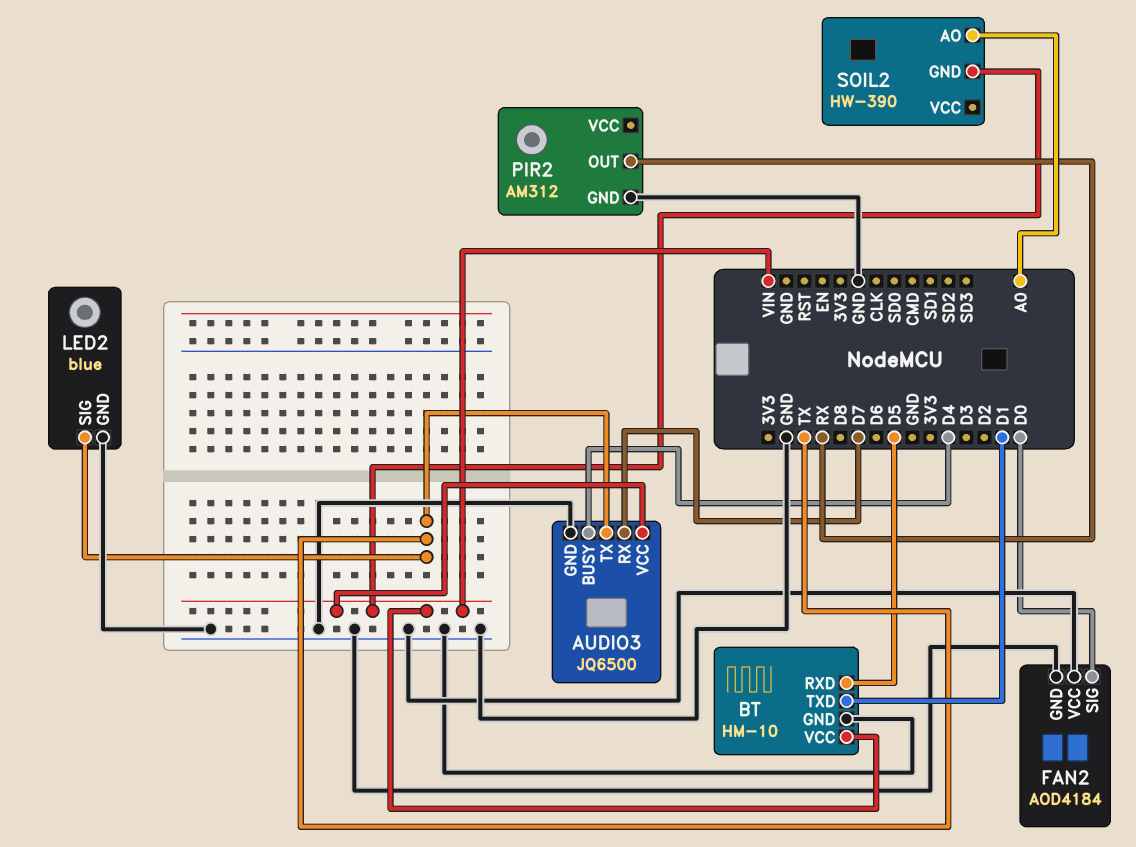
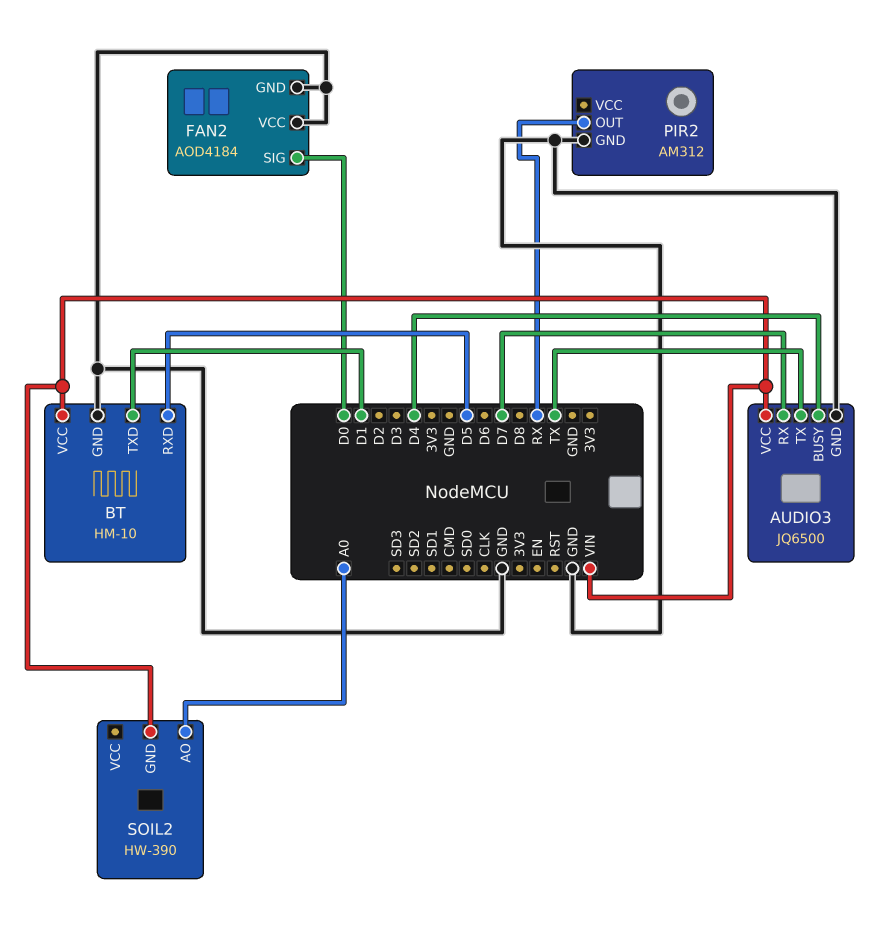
LED2: blue -> none
LED2 pin GND: GND -> none
LED2 pin SIG: TX -> none

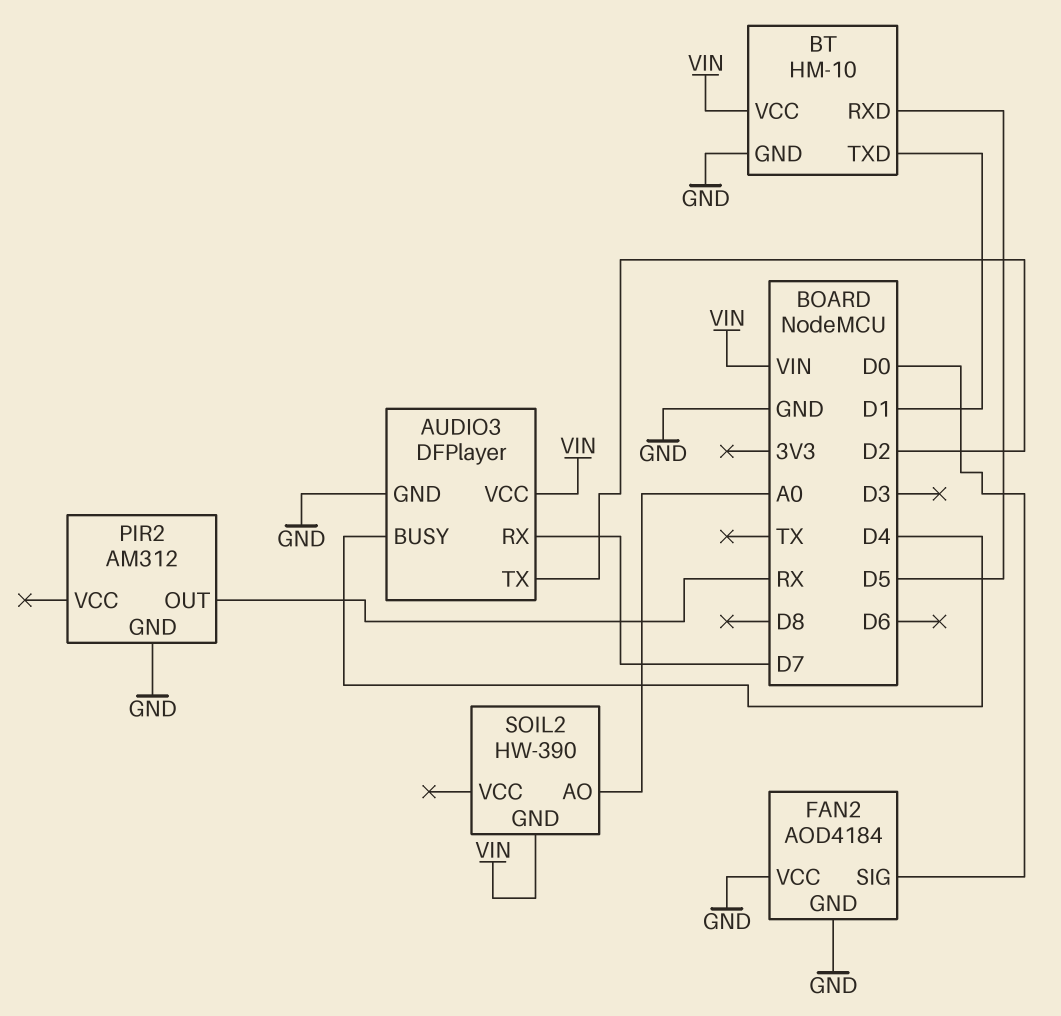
AUDIO3: JQ6500 -> DFPlayer
AUDIO3 pin TX: TX -> D2

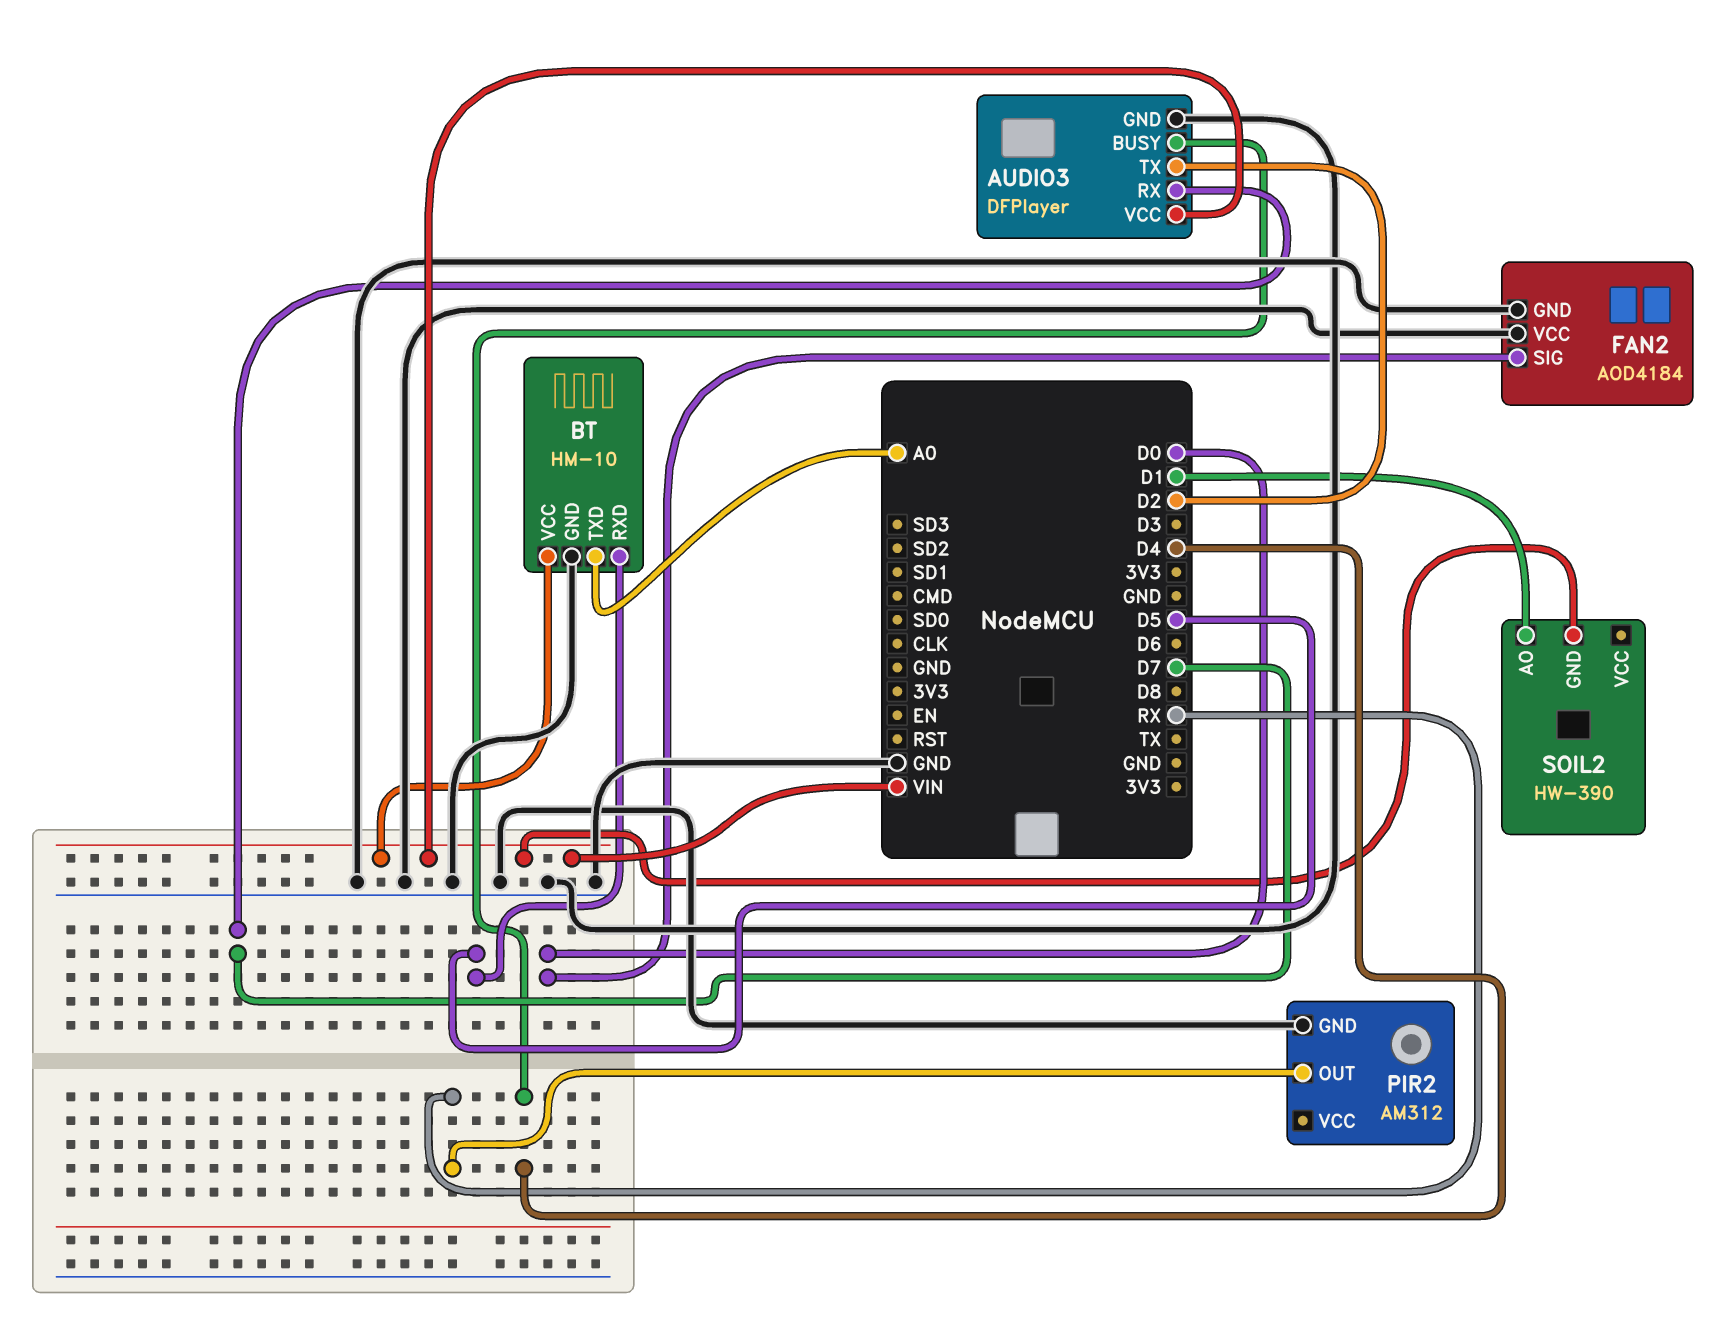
BT pin TXD: D1 -> A0
SOIL2 pin AO: A0 -> D1

